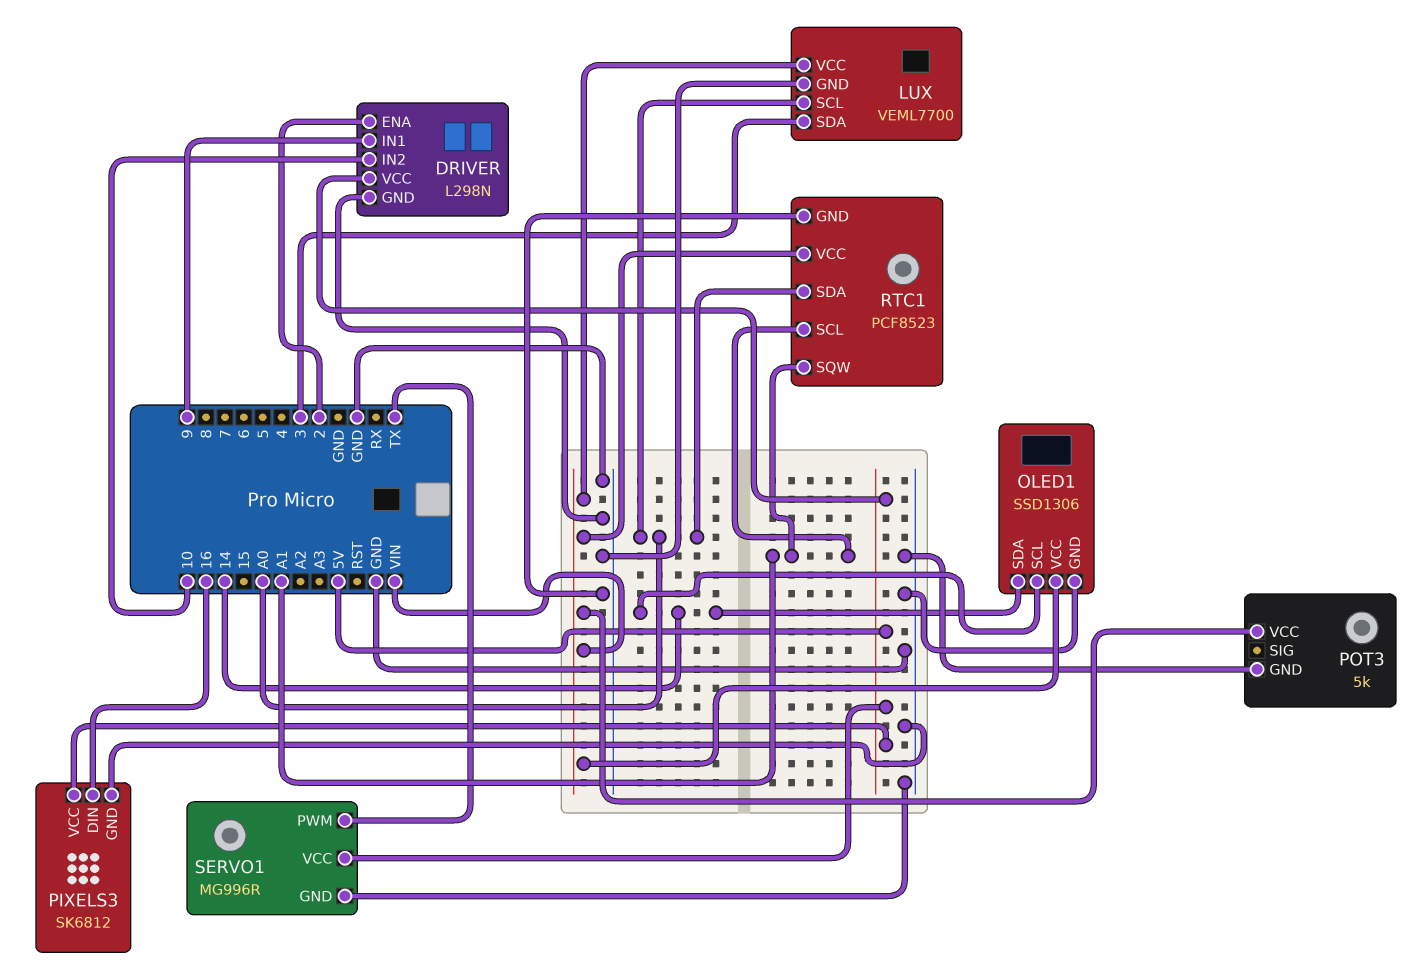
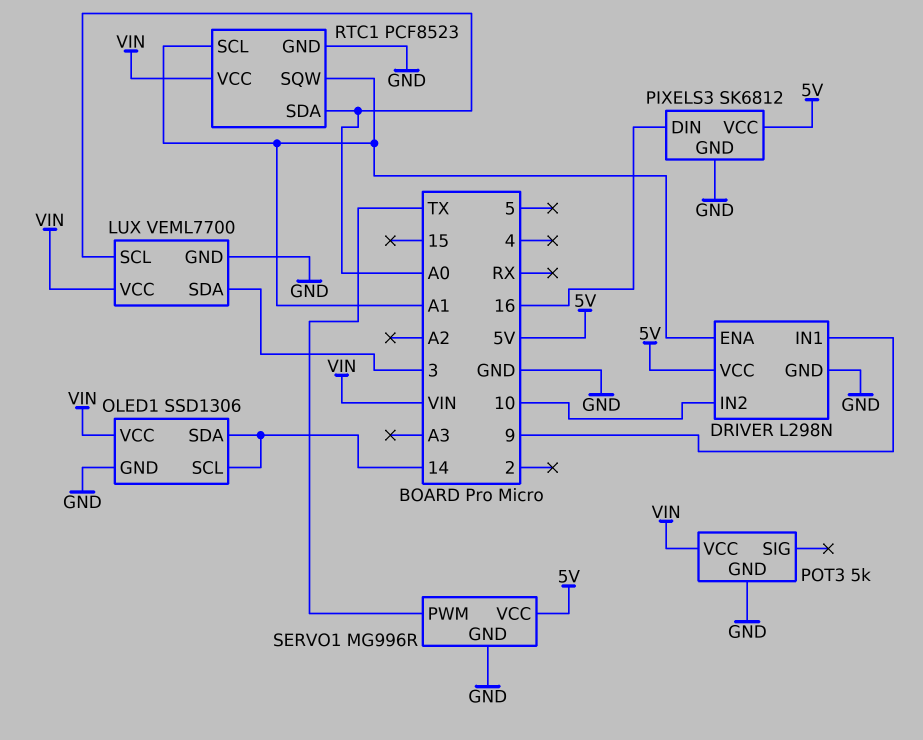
DRIVER pin ENA: 2 -> A1

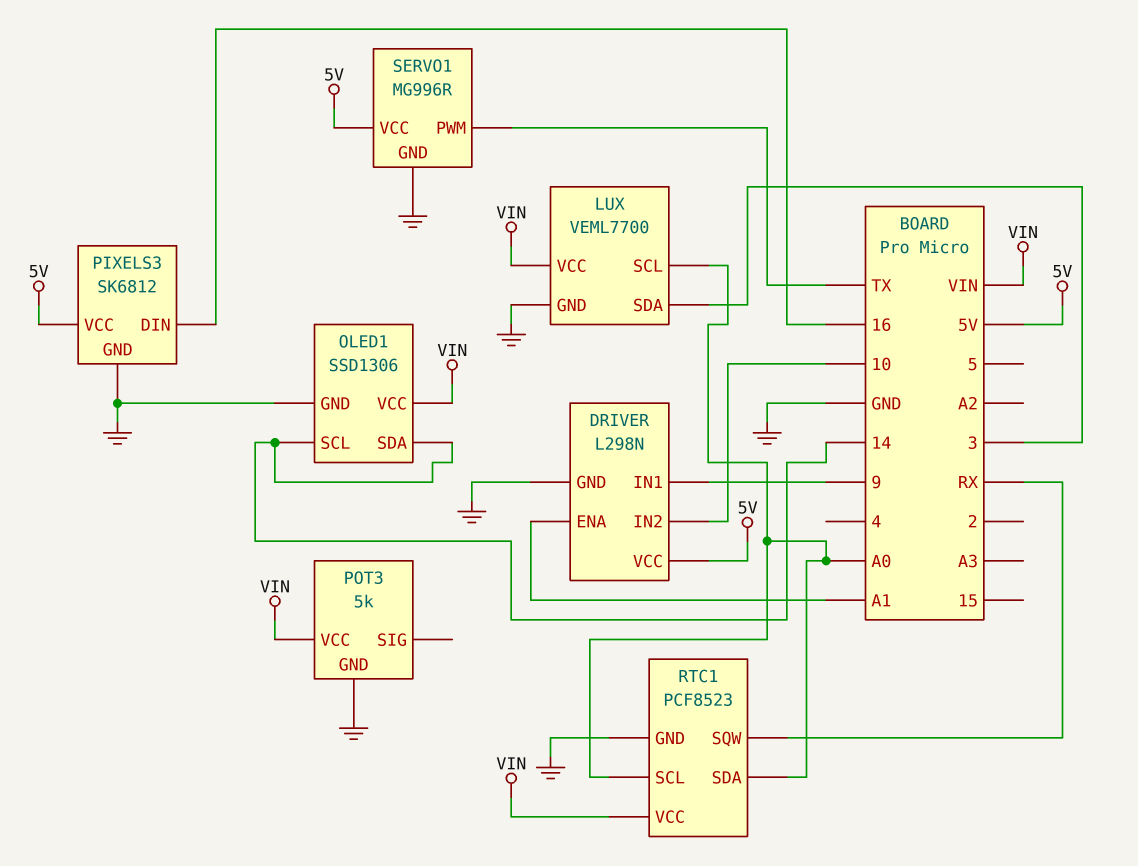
RTC1 pin SCL: A1 -> A0
RTC1 pin SQW: A1 -> RX

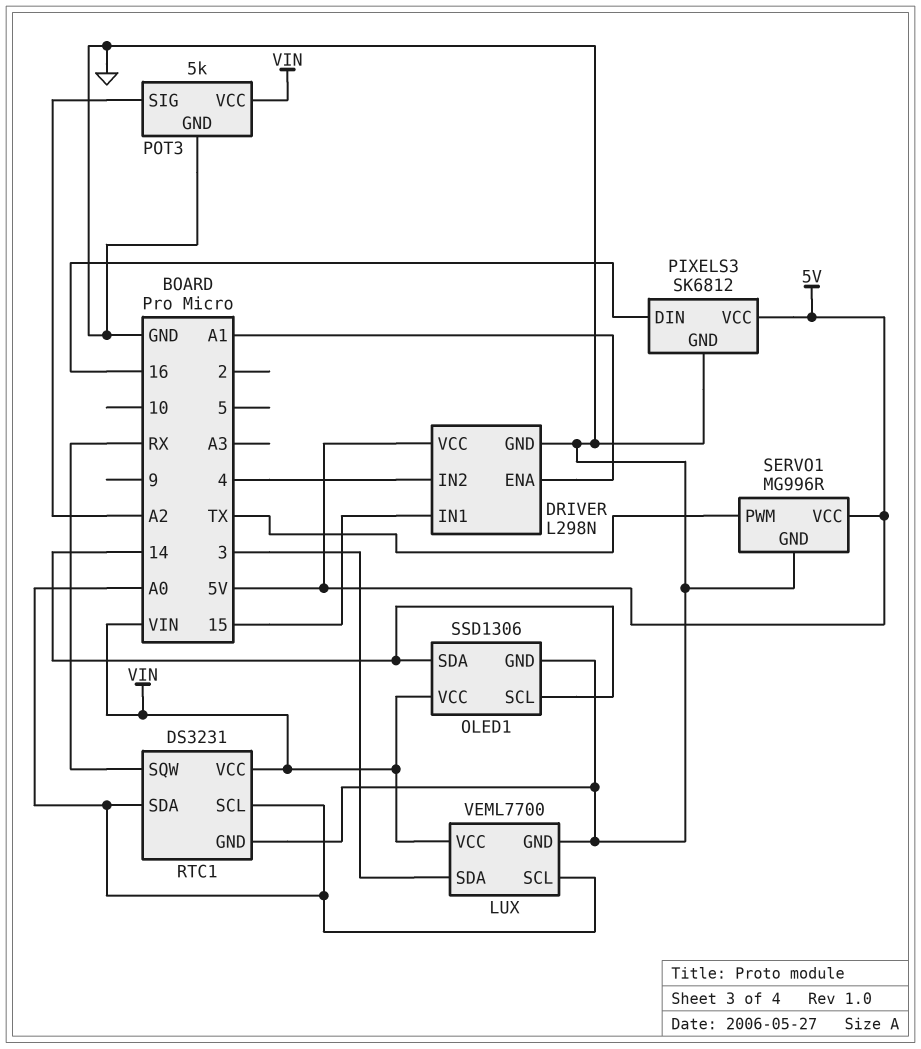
DRIVER pin IN1: 9 -> 15
DRIVER pin IN2: 10 -> 4
POT3 pin SIG: none -> A2
RTC1: PCF8523 -> DS3231

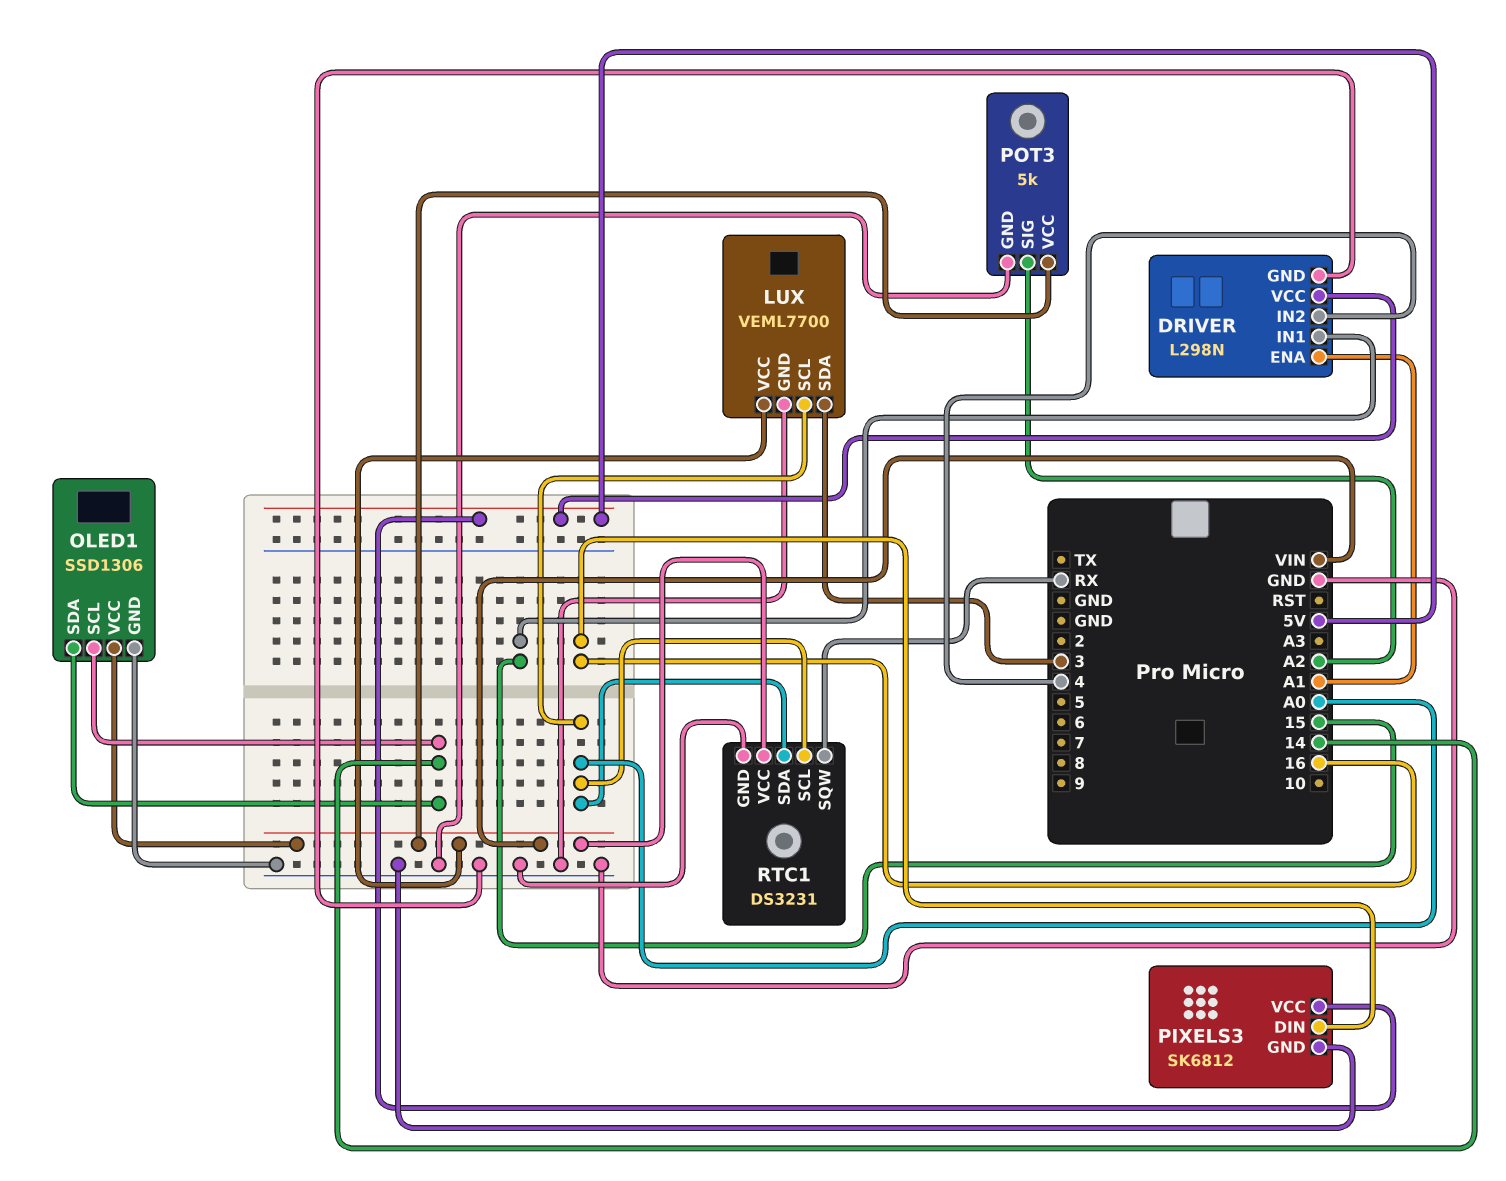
SERVO1: MG996R -> none
SERVO1 pin GND: GND -> none
SERVO1 pin PWM: TX -> none
SERVO1 pin VCC: 5V -> none

